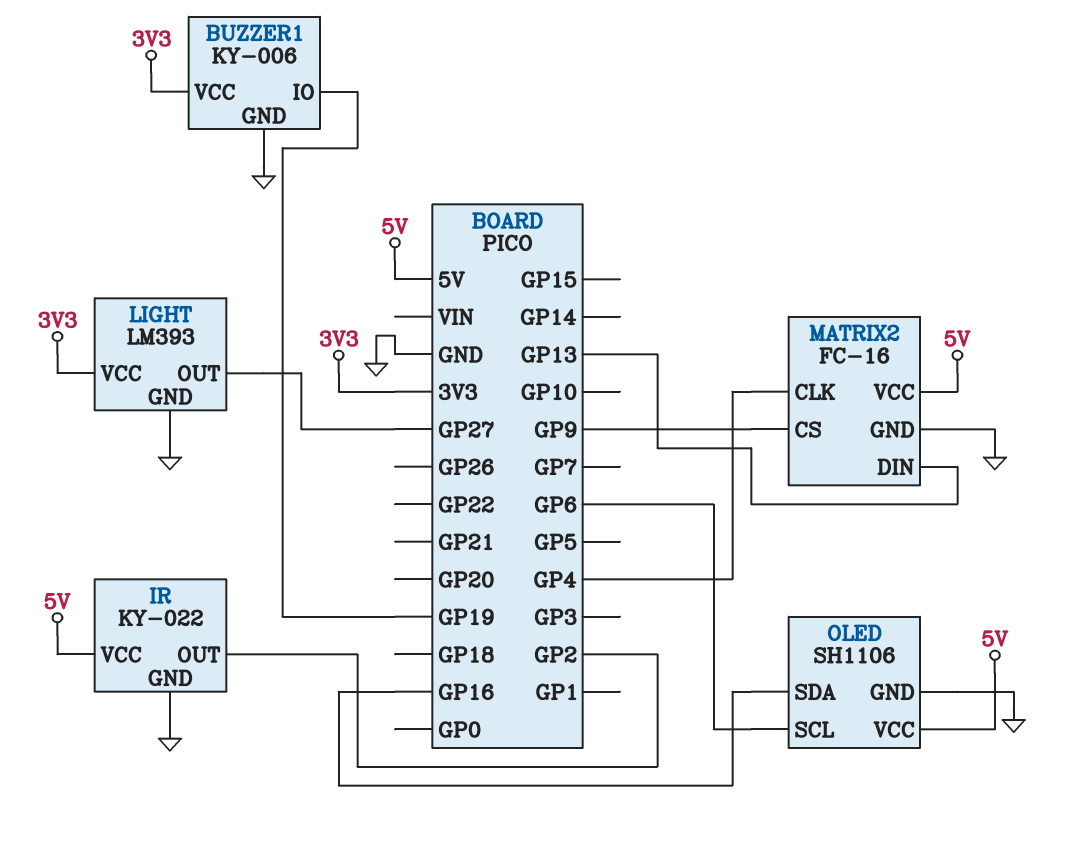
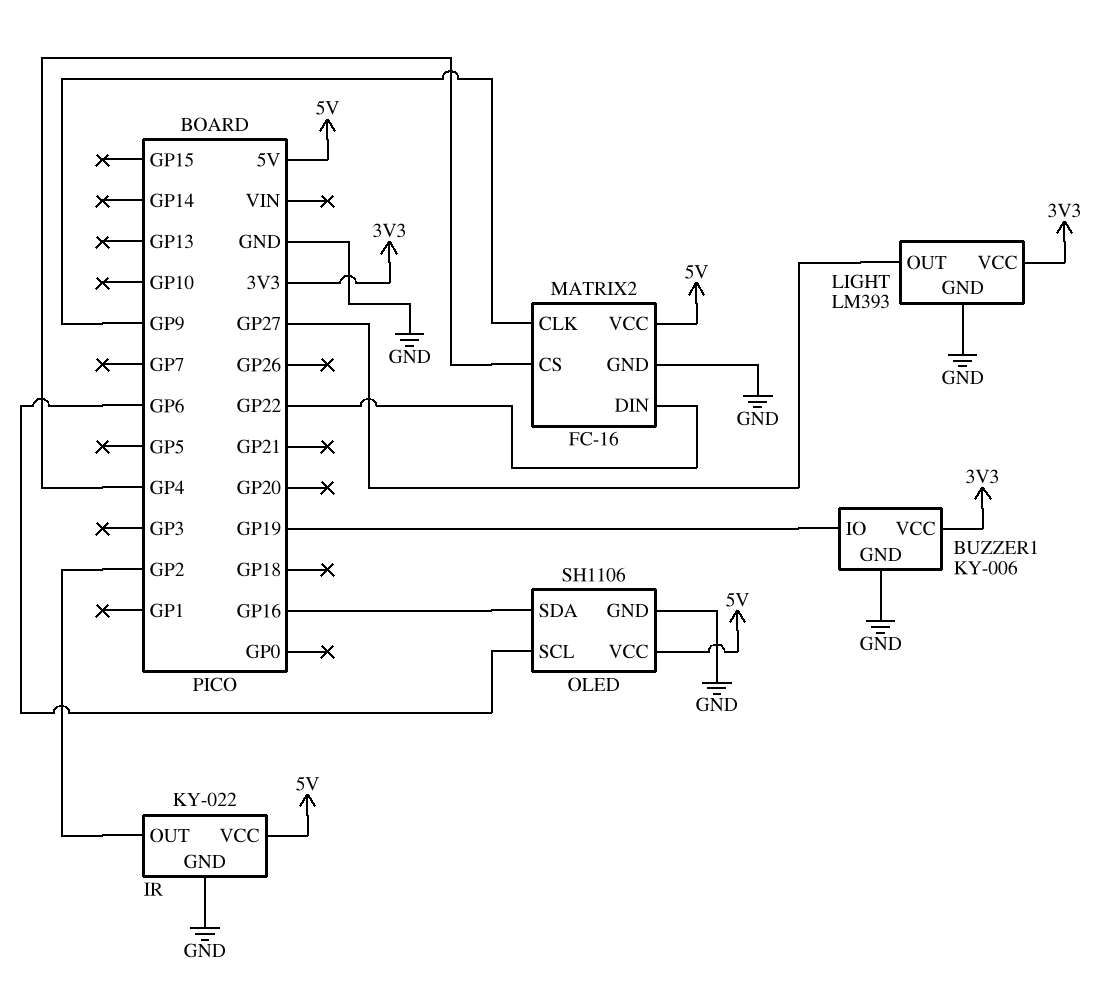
MATRIX2 pin CLK: GP4 -> GP9
MATRIX2 pin CS: GP9 -> GP4
MATRIX2 pin DIN: GP13 -> GP22

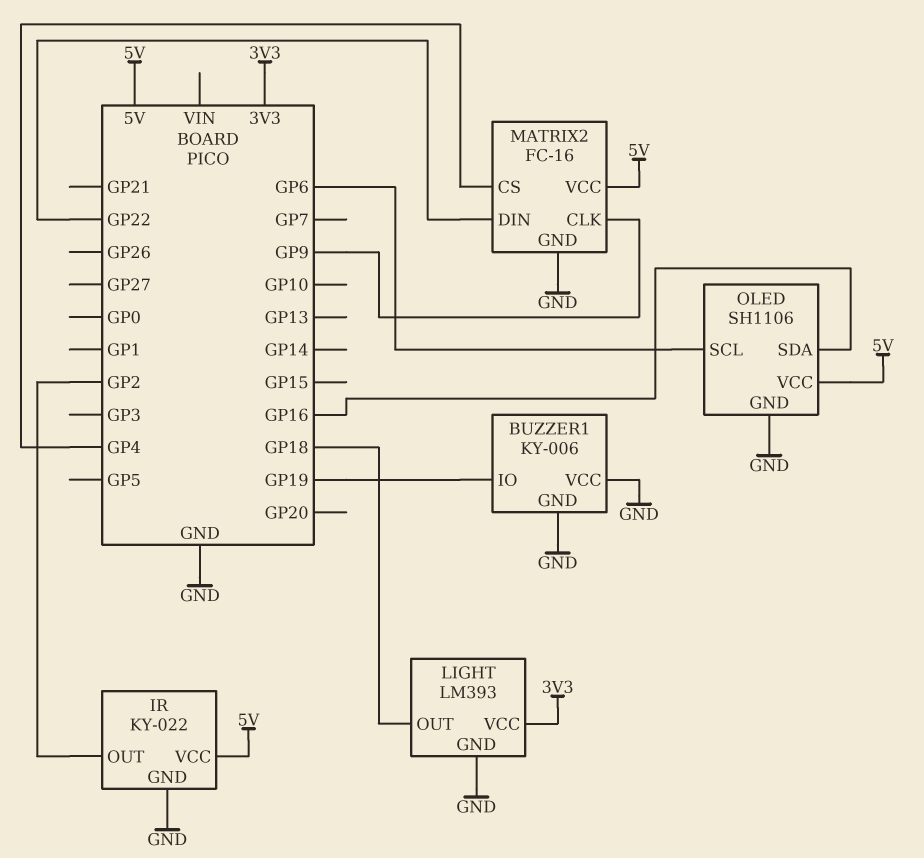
BUZZER1 pin VCC: 3V3 -> GND
LIGHT pin OUT: GP27 -> GP18

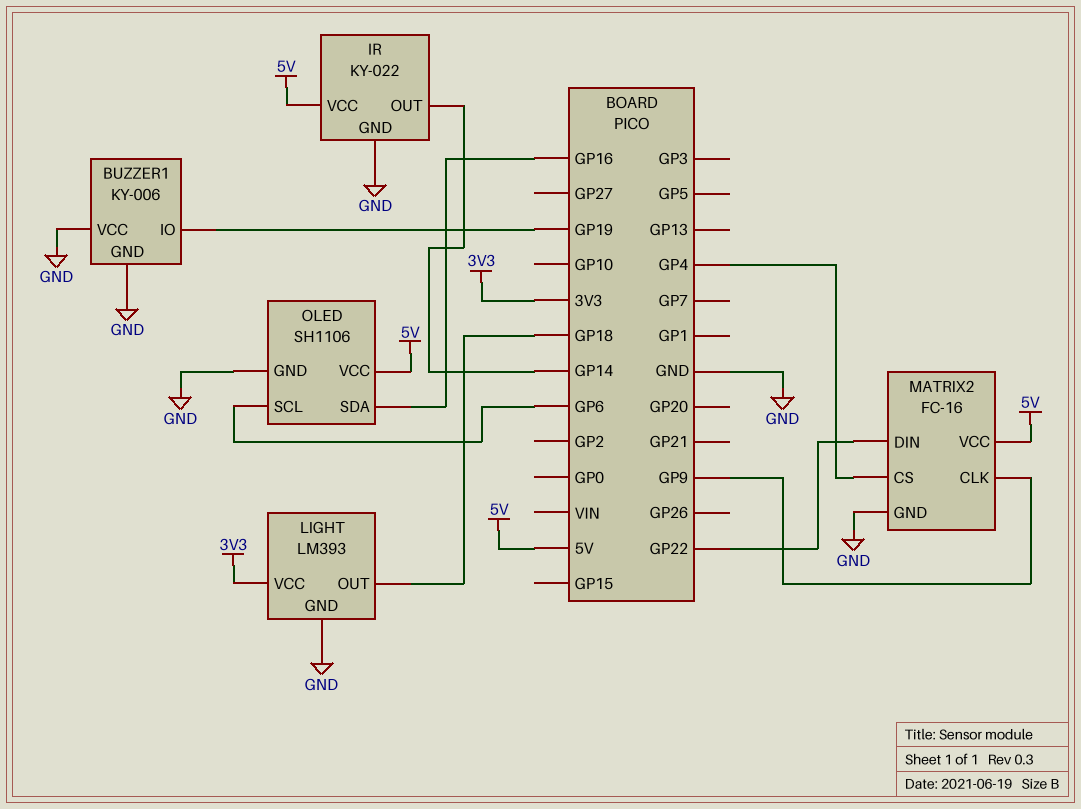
IR pin OUT: GP2 -> GP14

